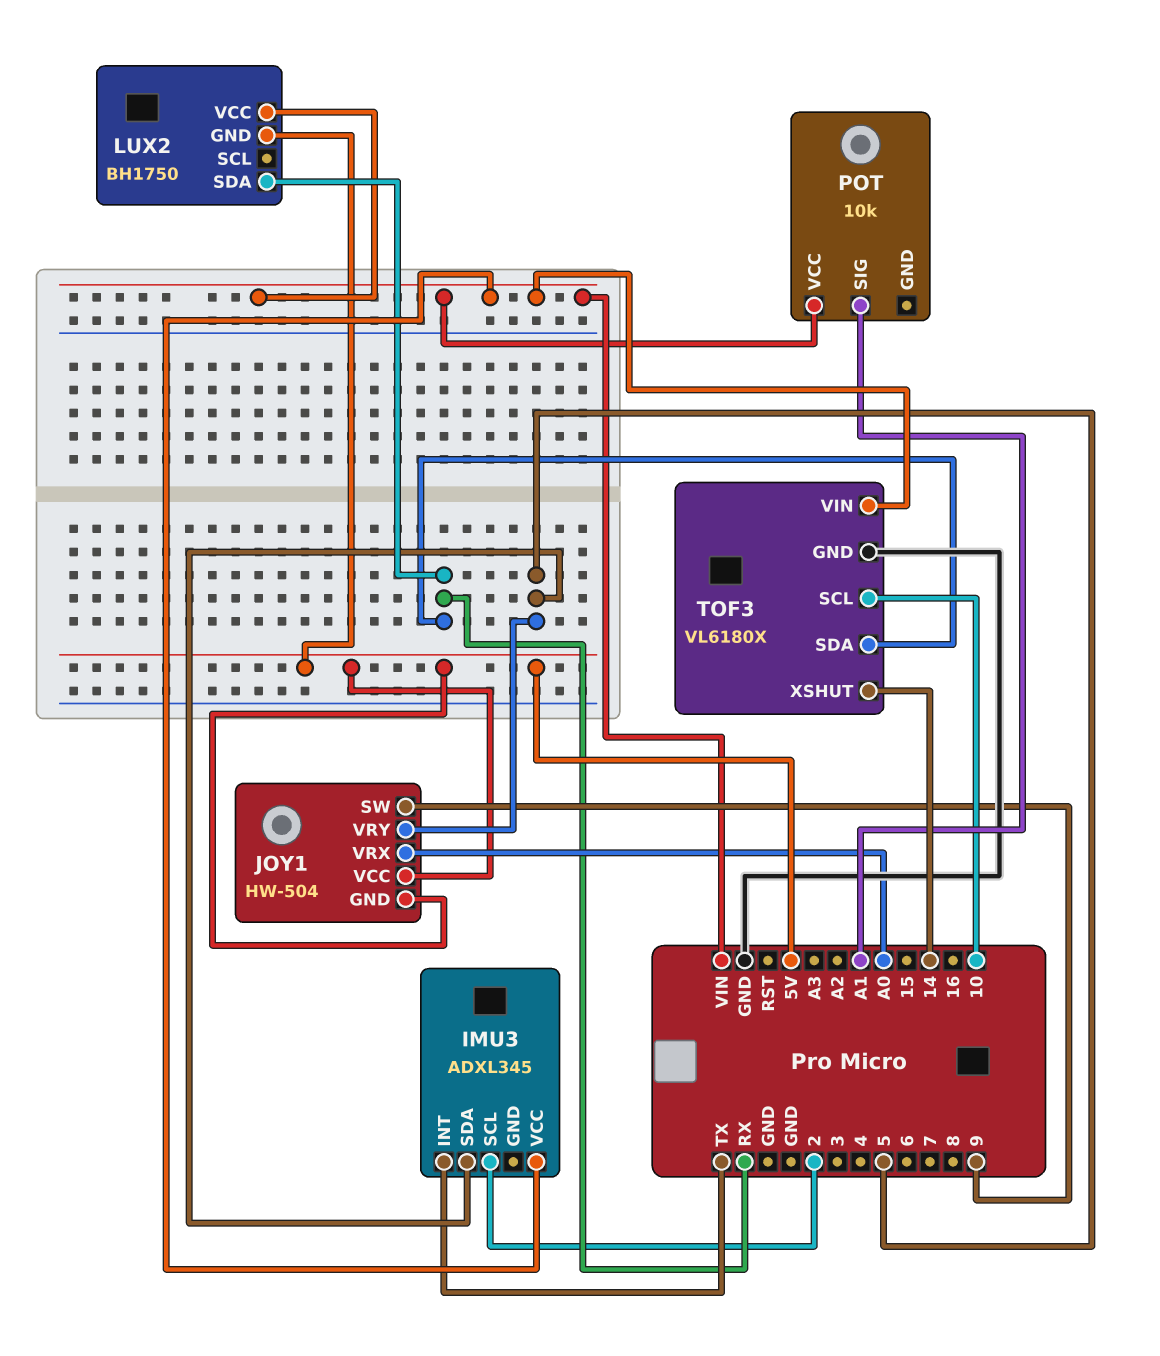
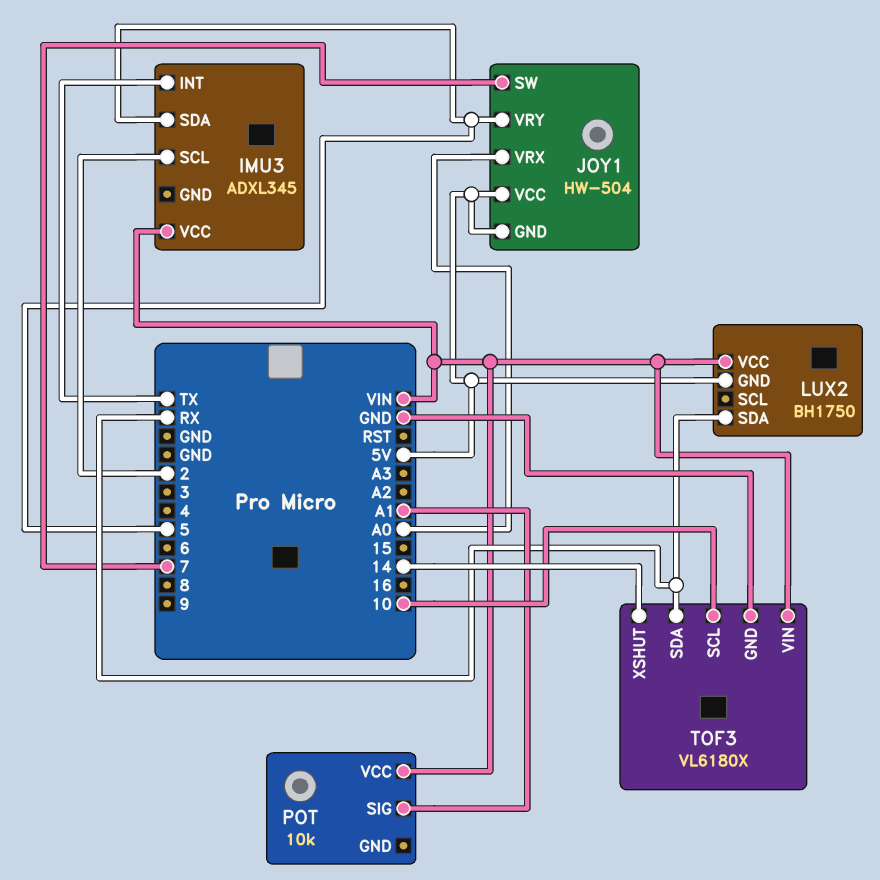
JOY1 pin SW: 9 -> 7

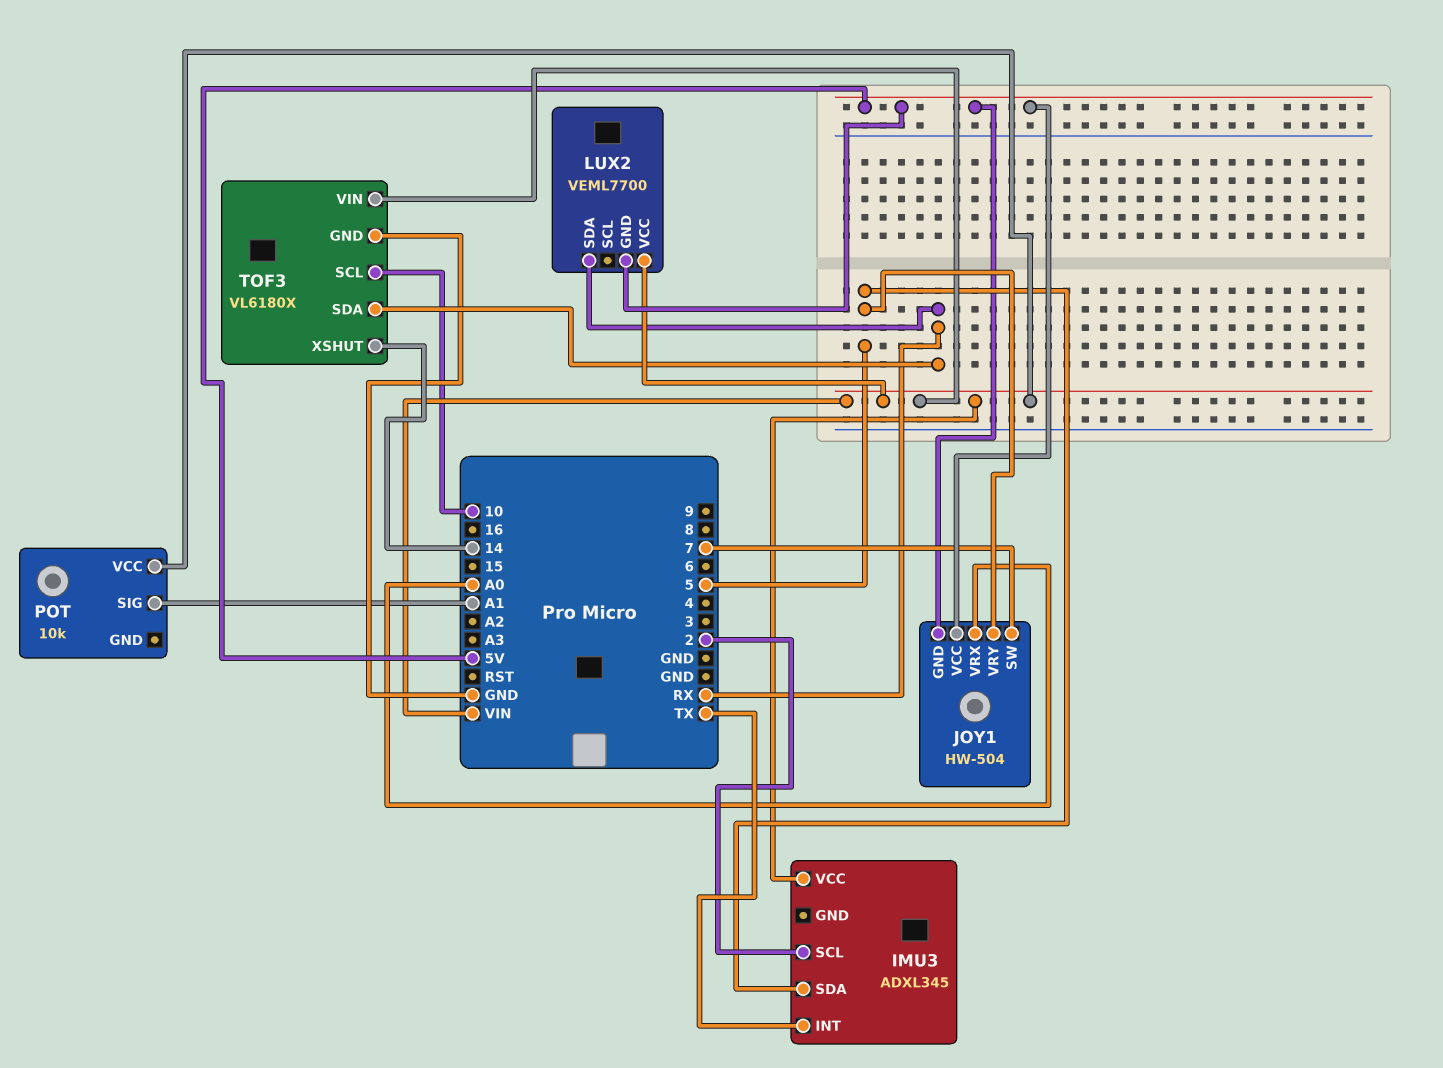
LUX2: BH1750 -> VEML7700

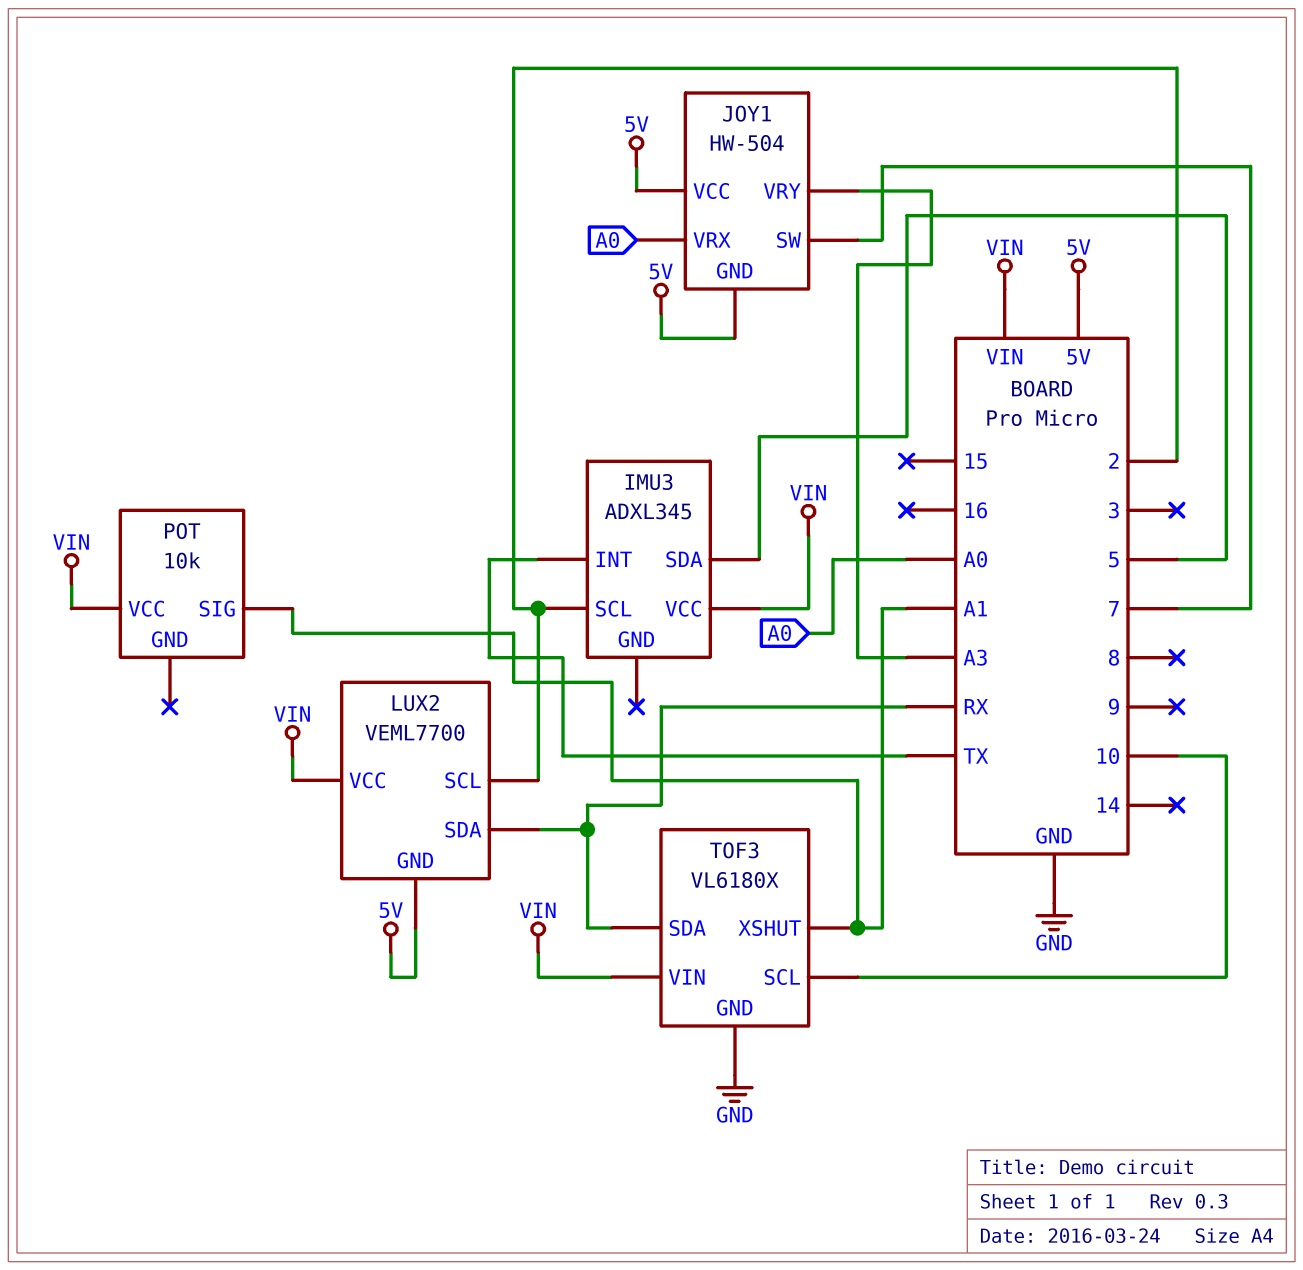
JOY1 pin VRY: 5 -> A3
LUX2 pin SCL: none -> 2
TOF3 pin XSHUT: 14 -> A1

